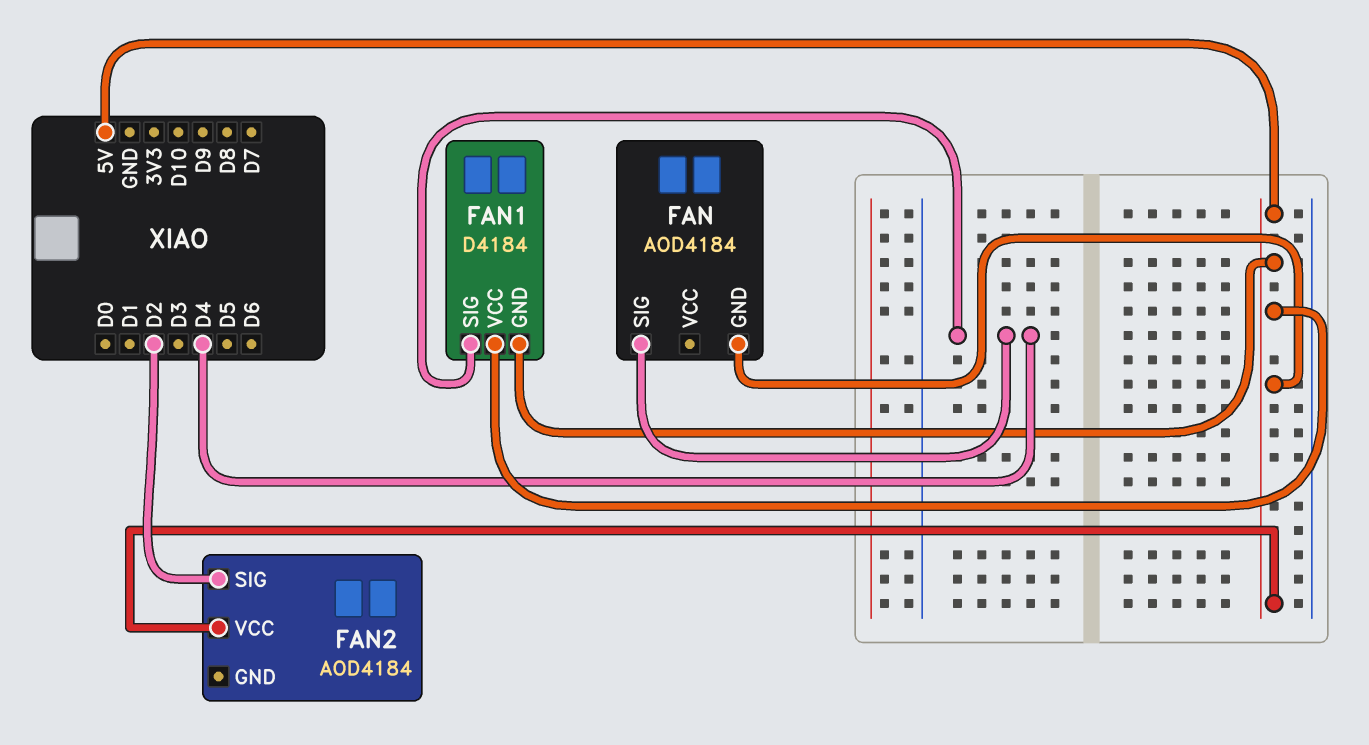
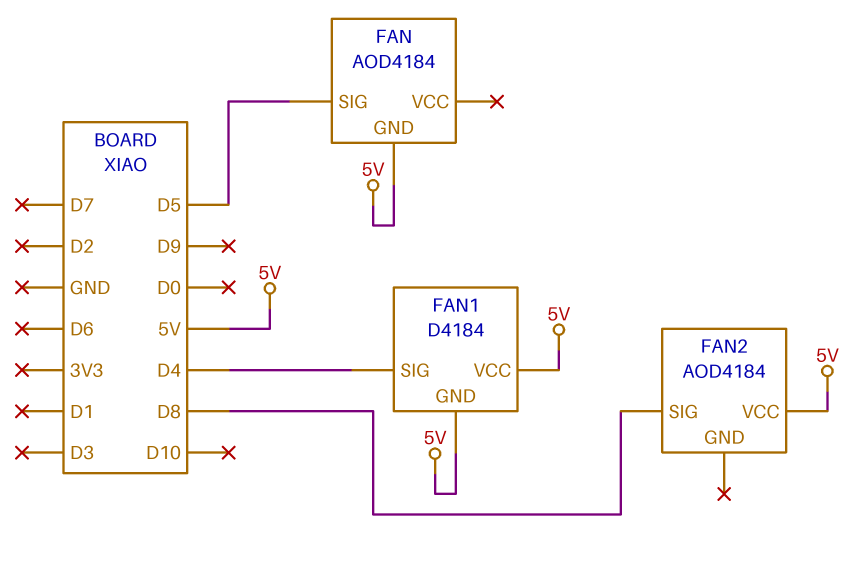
FAN pin SIG: D4 -> D5
FAN2 pin SIG: D2 -> D8

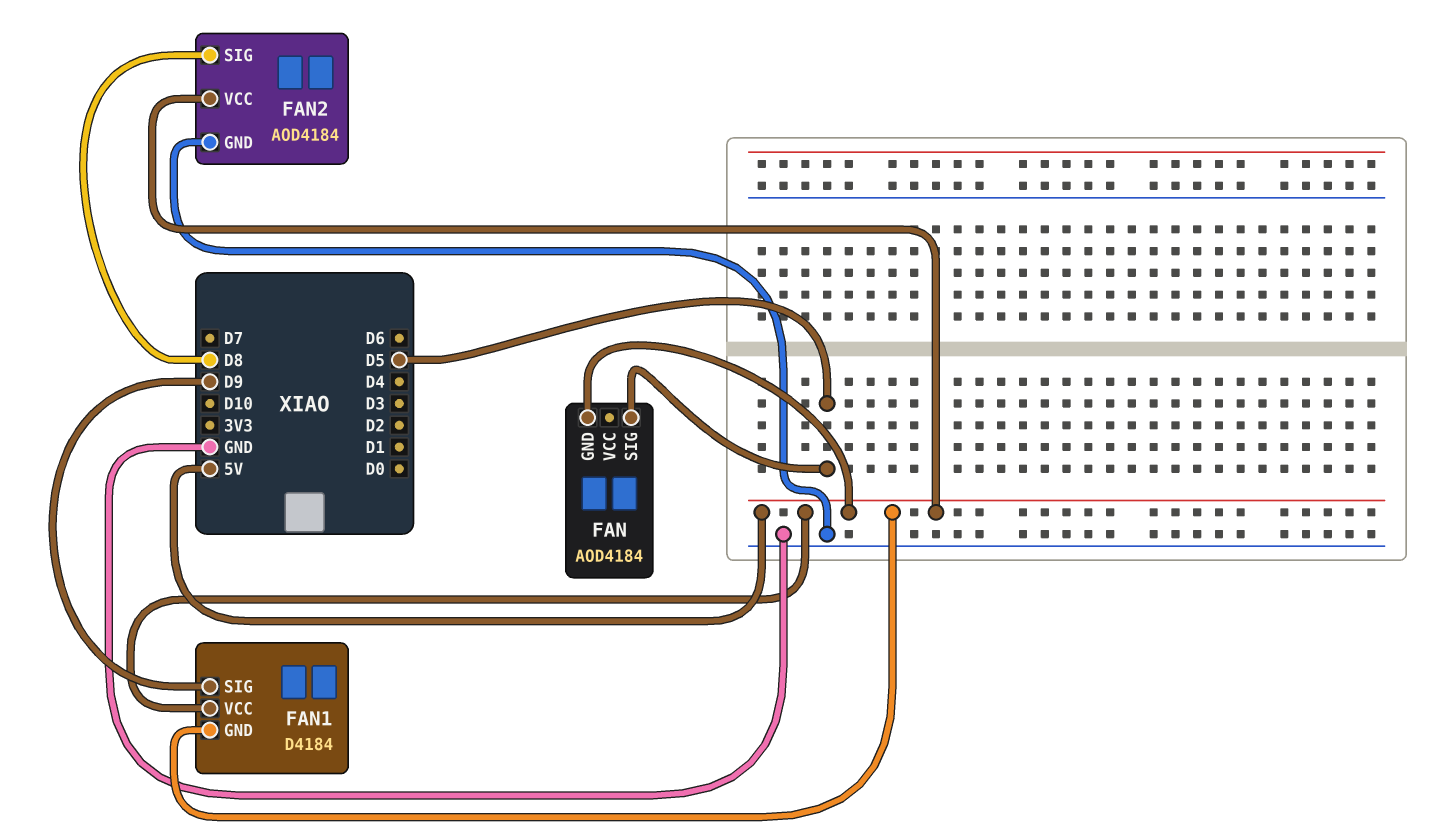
FAN1 pin SIG: D4 -> D9
FAN2 pin GND: none -> GND

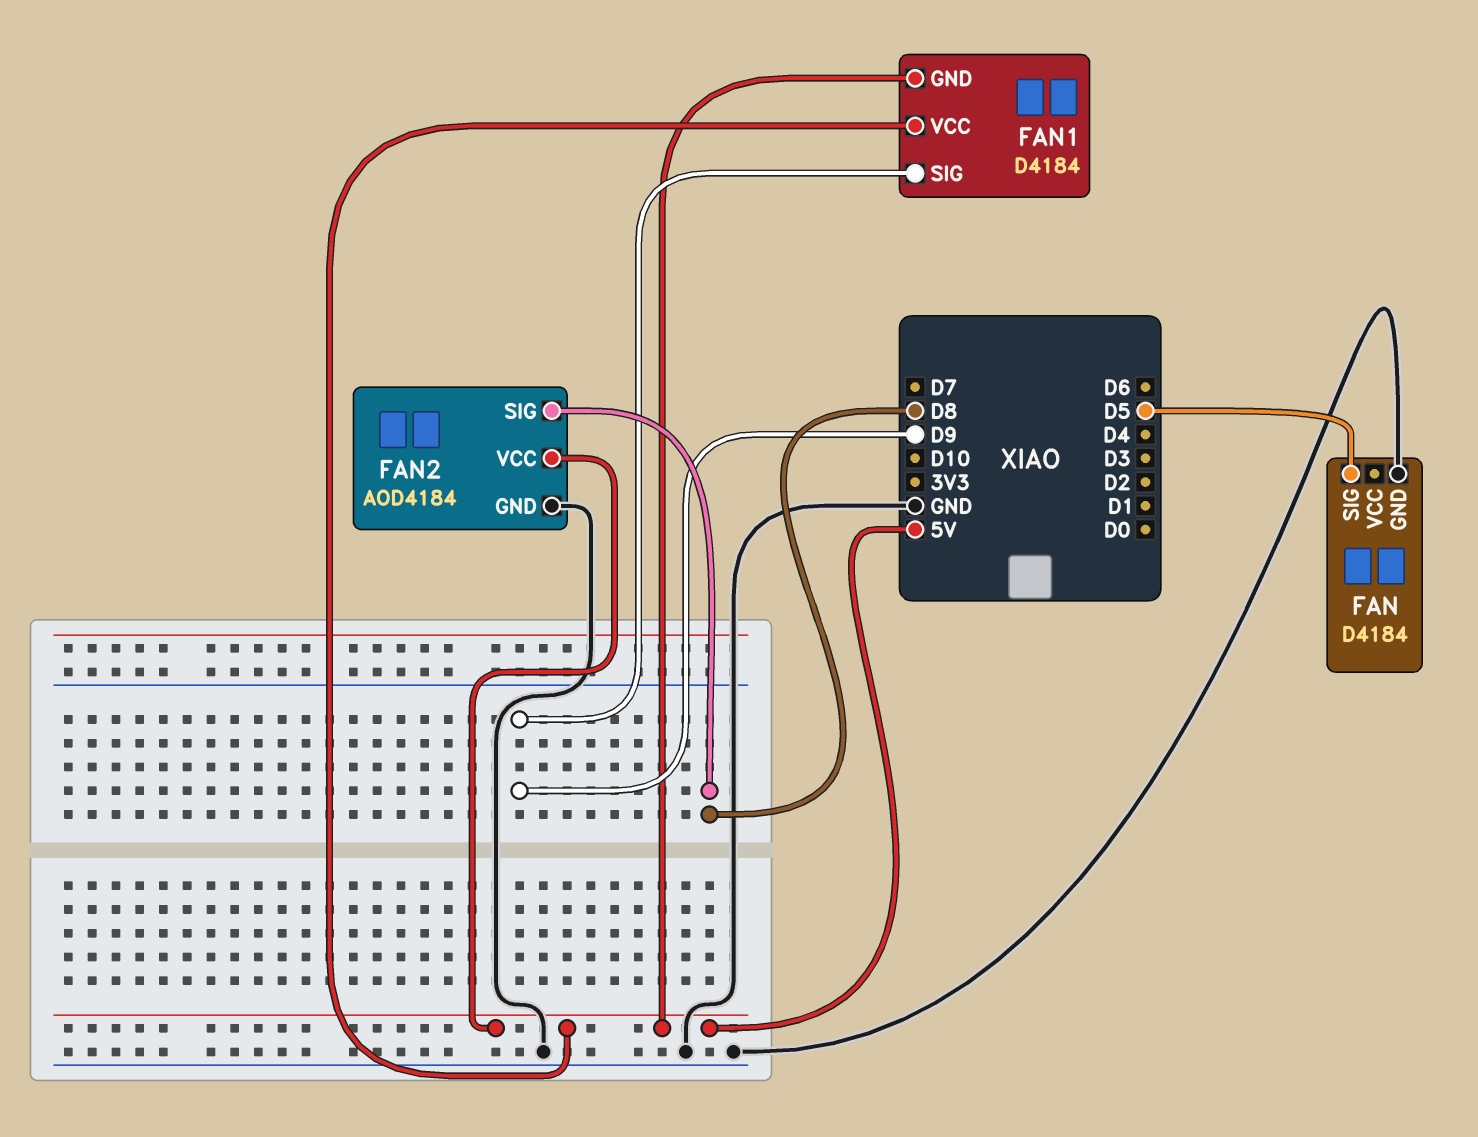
FAN: AOD4184 -> D4184
FAN pin GND: 5V -> GND

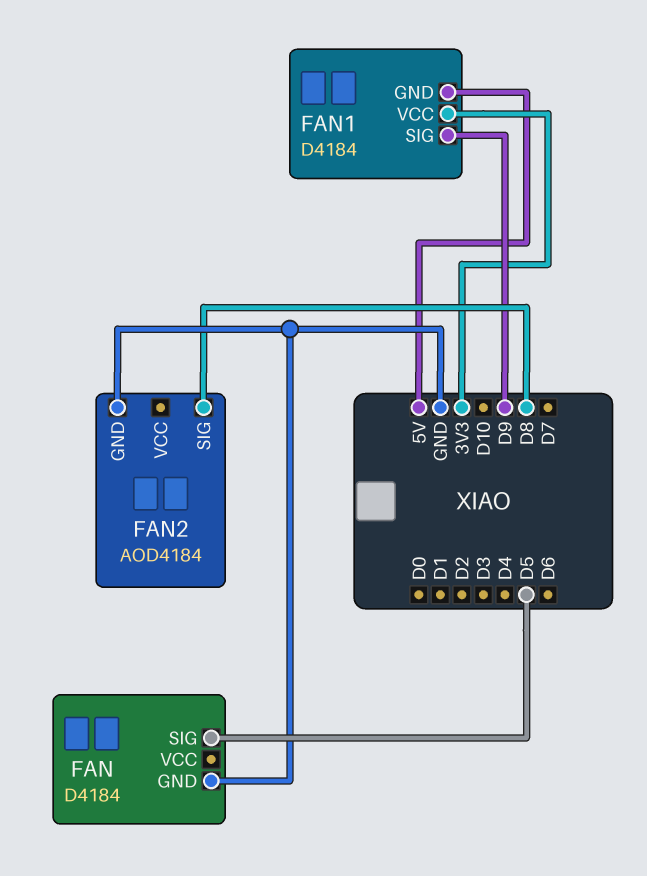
FAN1 pin VCC: 5V -> 3V3
FAN2 pin VCC: 5V -> none

